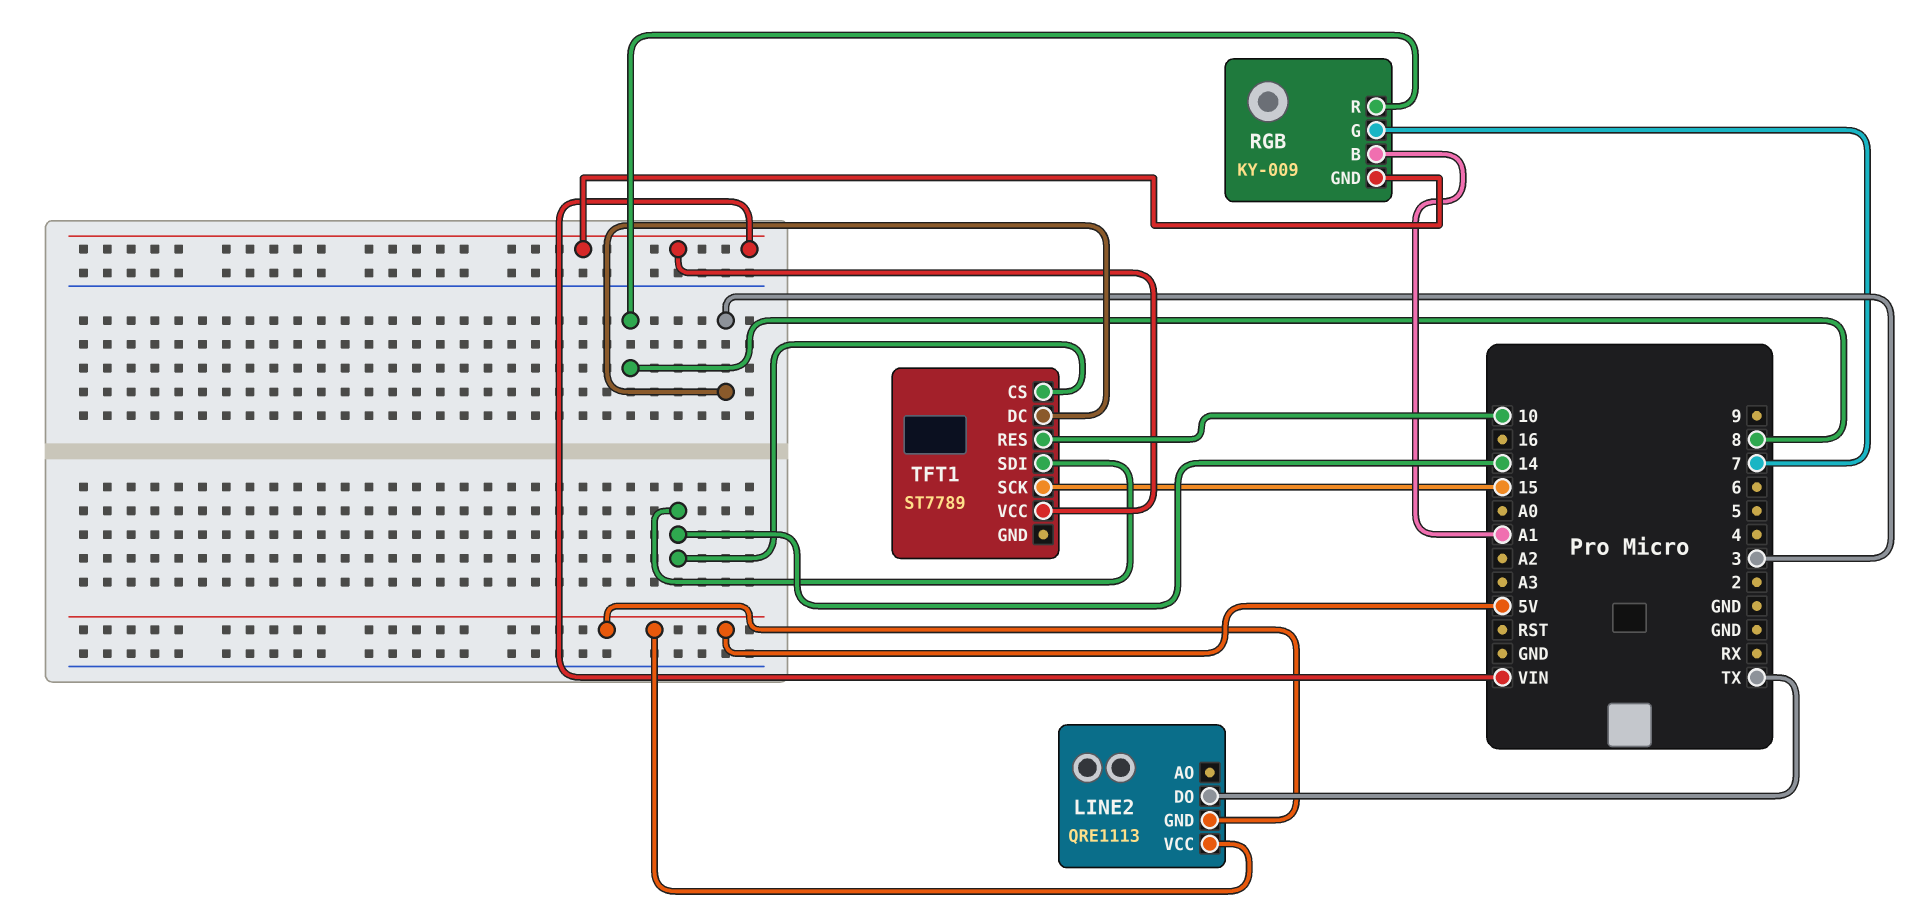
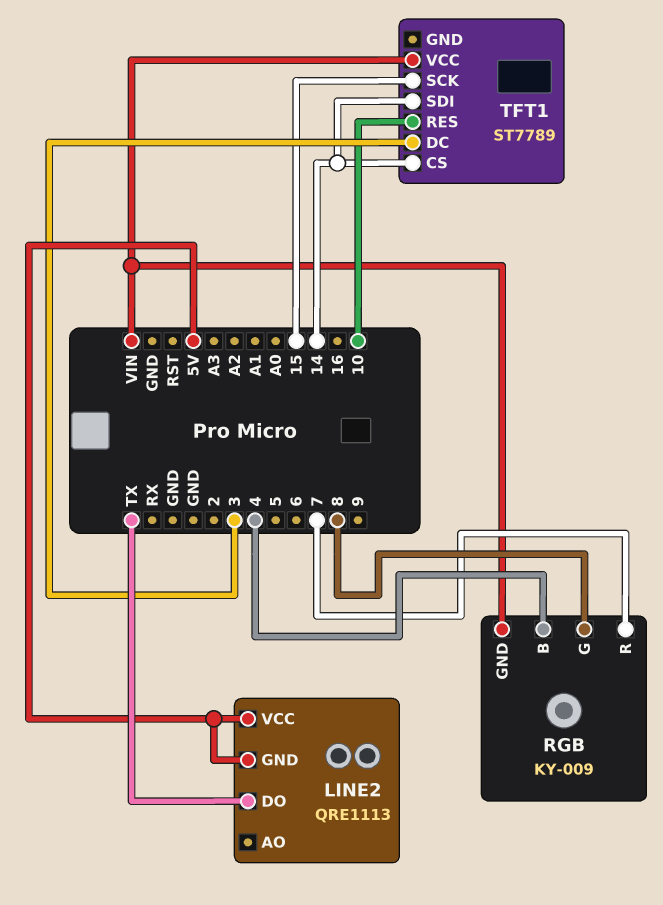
RGB pin B: A1 -> 4
RGB pin G: 7 -> 8
RGB pin R: 8 -> 7

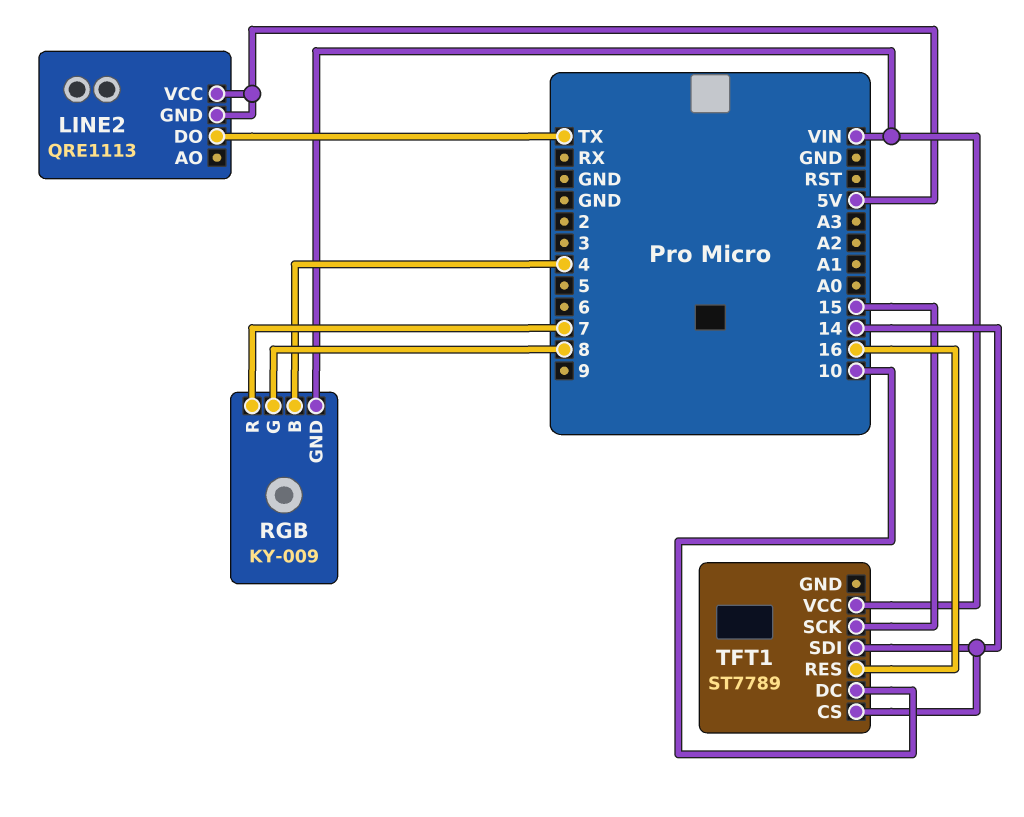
TFT1 pin DC: 3 -> 10
TFT1 pin RES: 10 -> 16

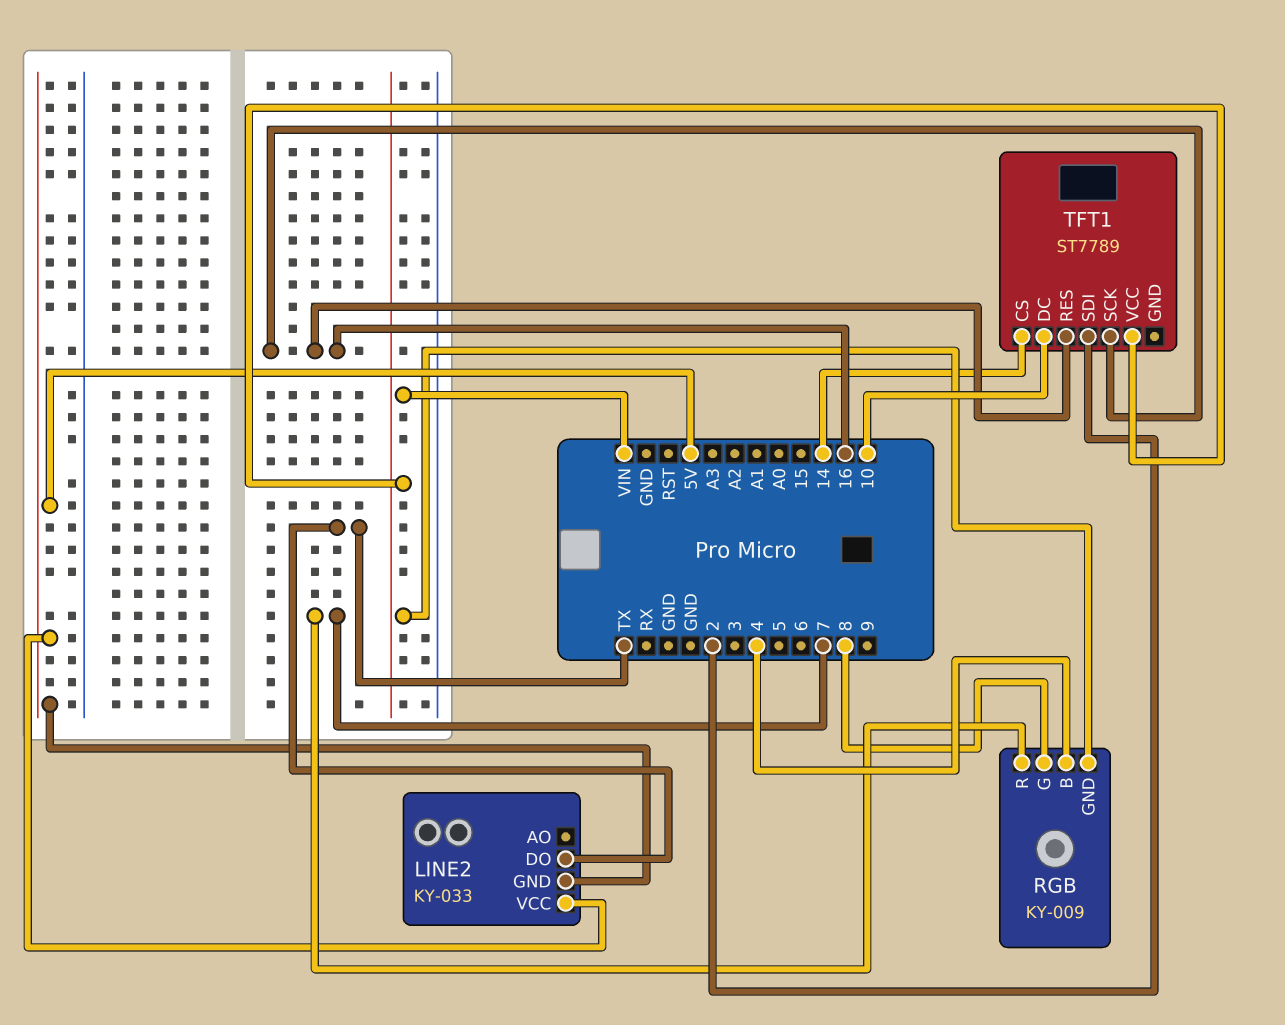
LINE2: QRE1113 -> KY-033
TFT1 pin SCK: 15 -> 16
TFT1 pin SDI: 14 -> 2

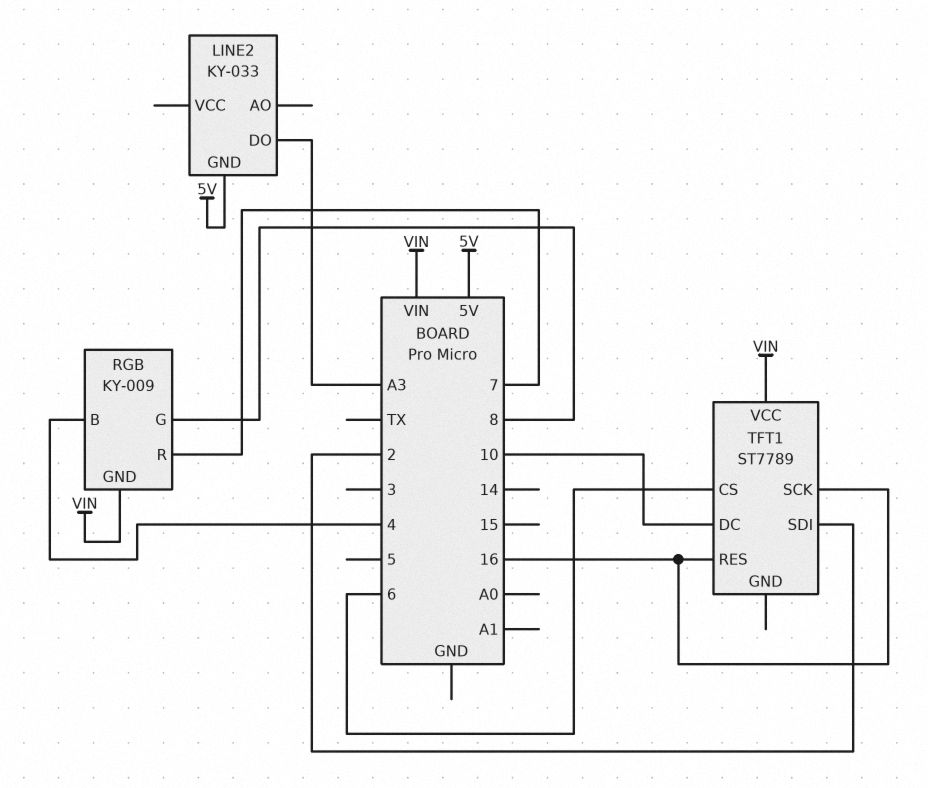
LINE2 pin DO: TX -> A3
LINE2 pin VCC: 5V -> none
TFT1 pin CS: 14 -> 6

